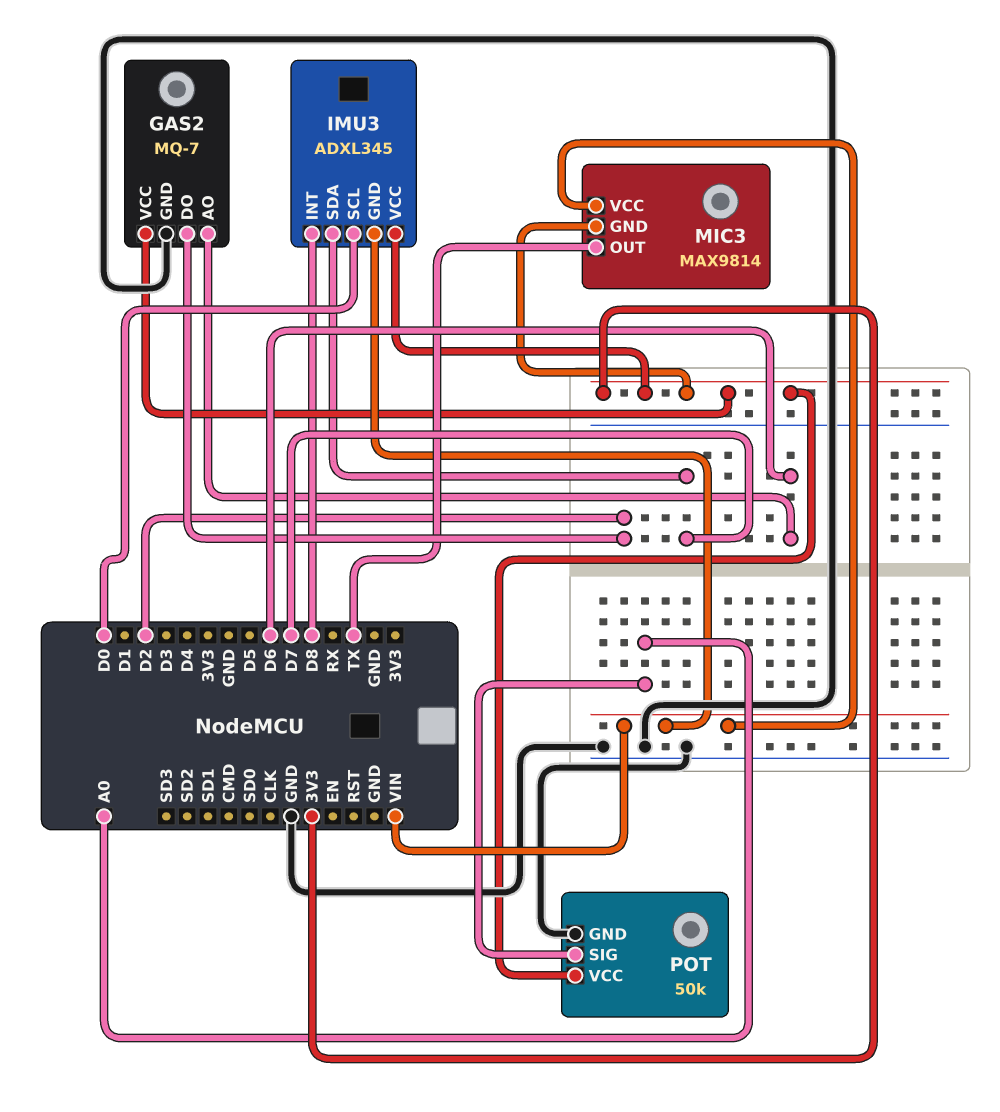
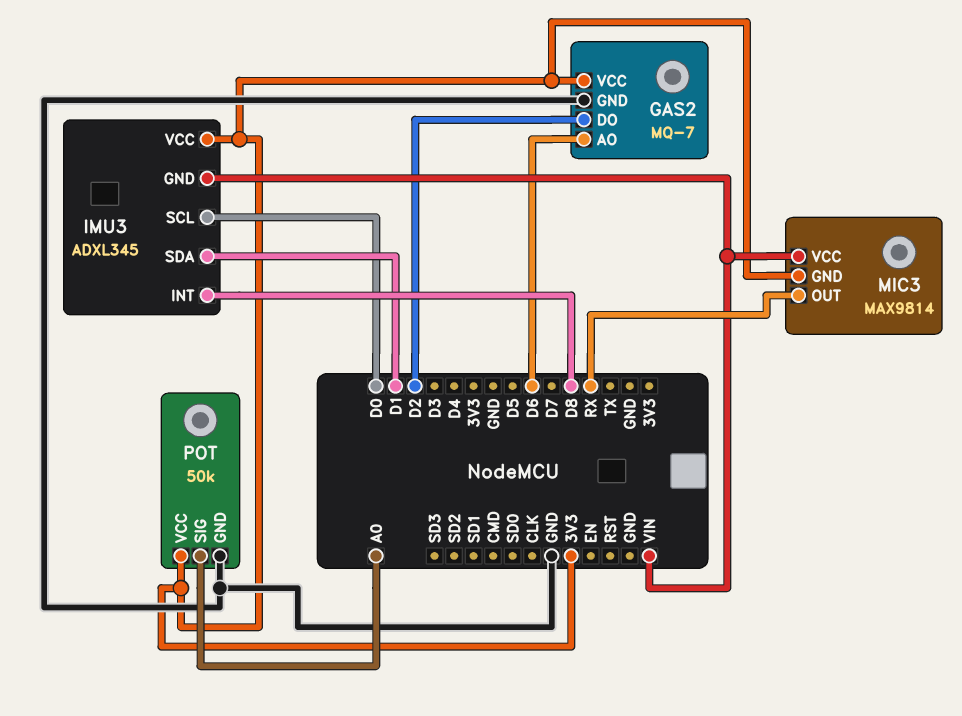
IMU3 pin SDA: D7 -> D1
MIC3 pin OUT: TX -> RX

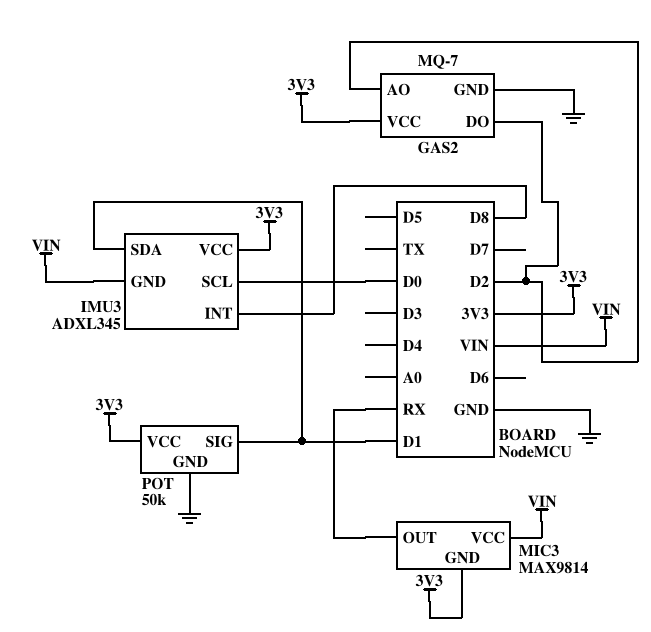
GAS2 pin AO: D6 -> D2
POT pin SIG: A0 -> D1

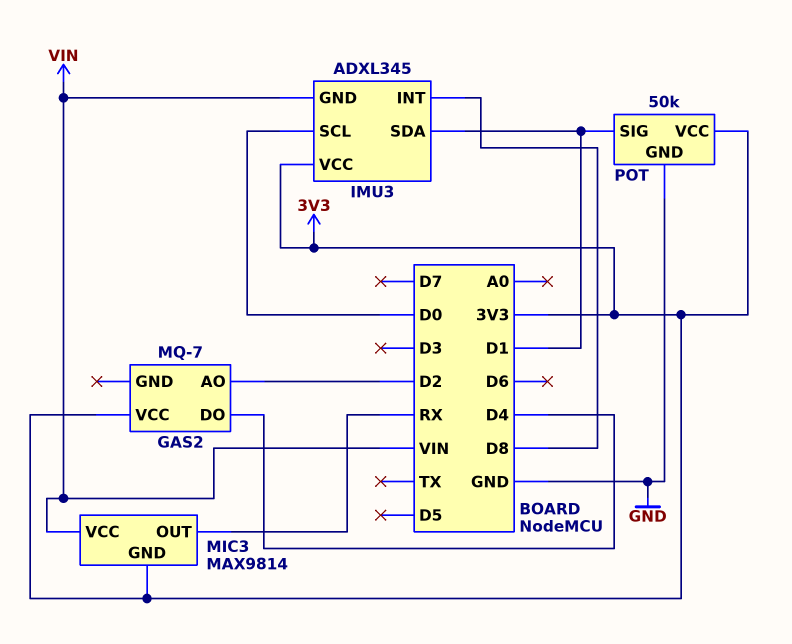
GAS2 pin DO: D2 -> D4
GAS2 pin GND: GND -> none

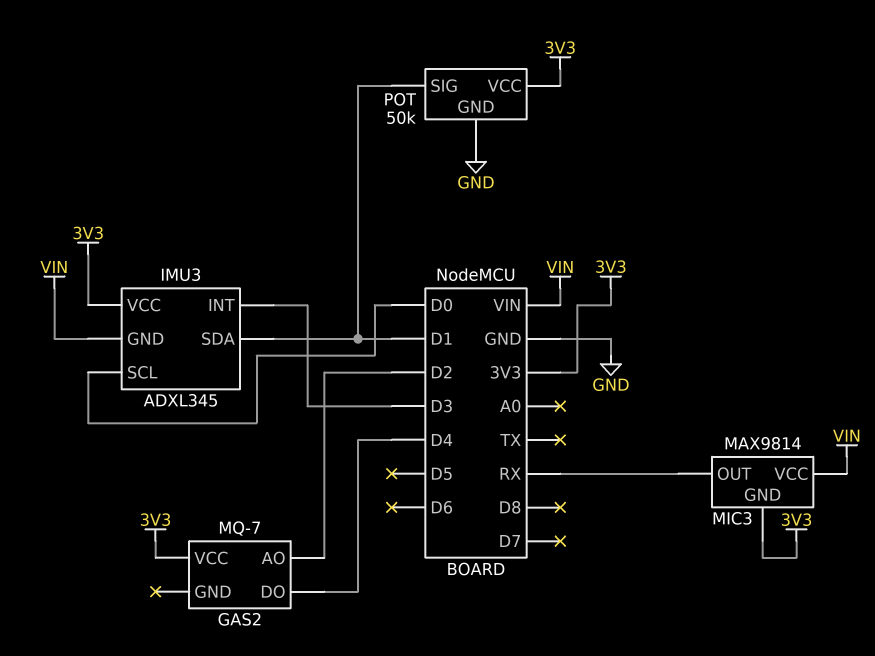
IMU3 pin INT: D8 -> D3

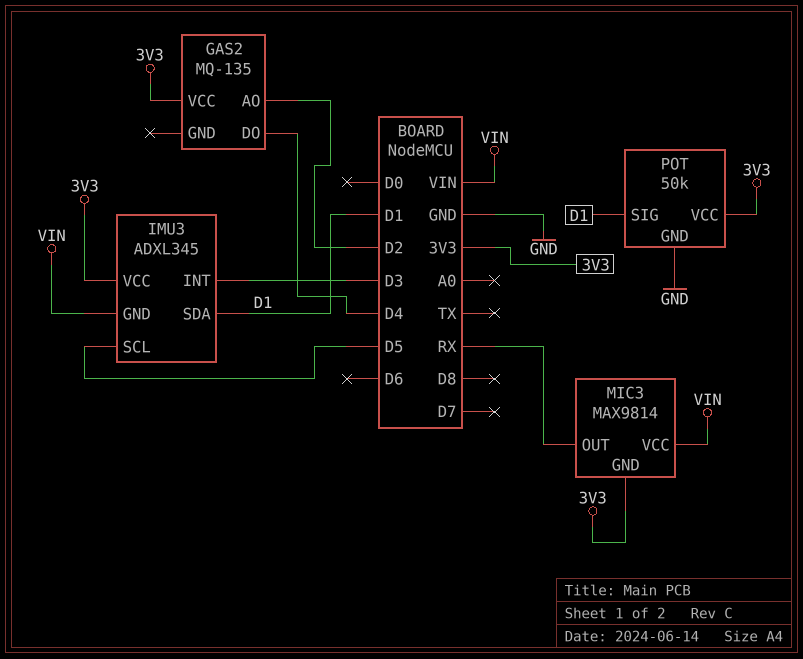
GAS2: MQ-7 -> MQ-135
IMU3 pin SCL: D0 -> D5

